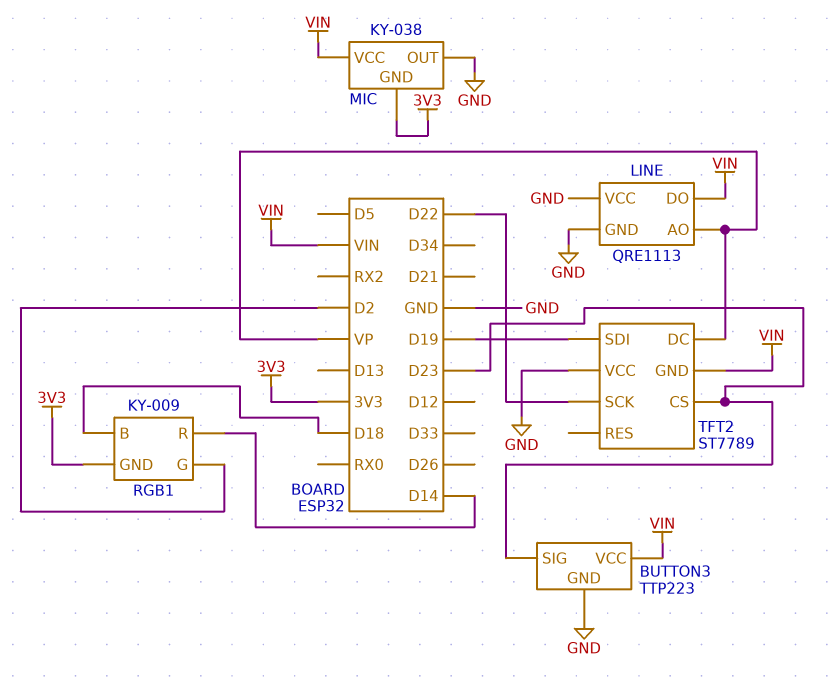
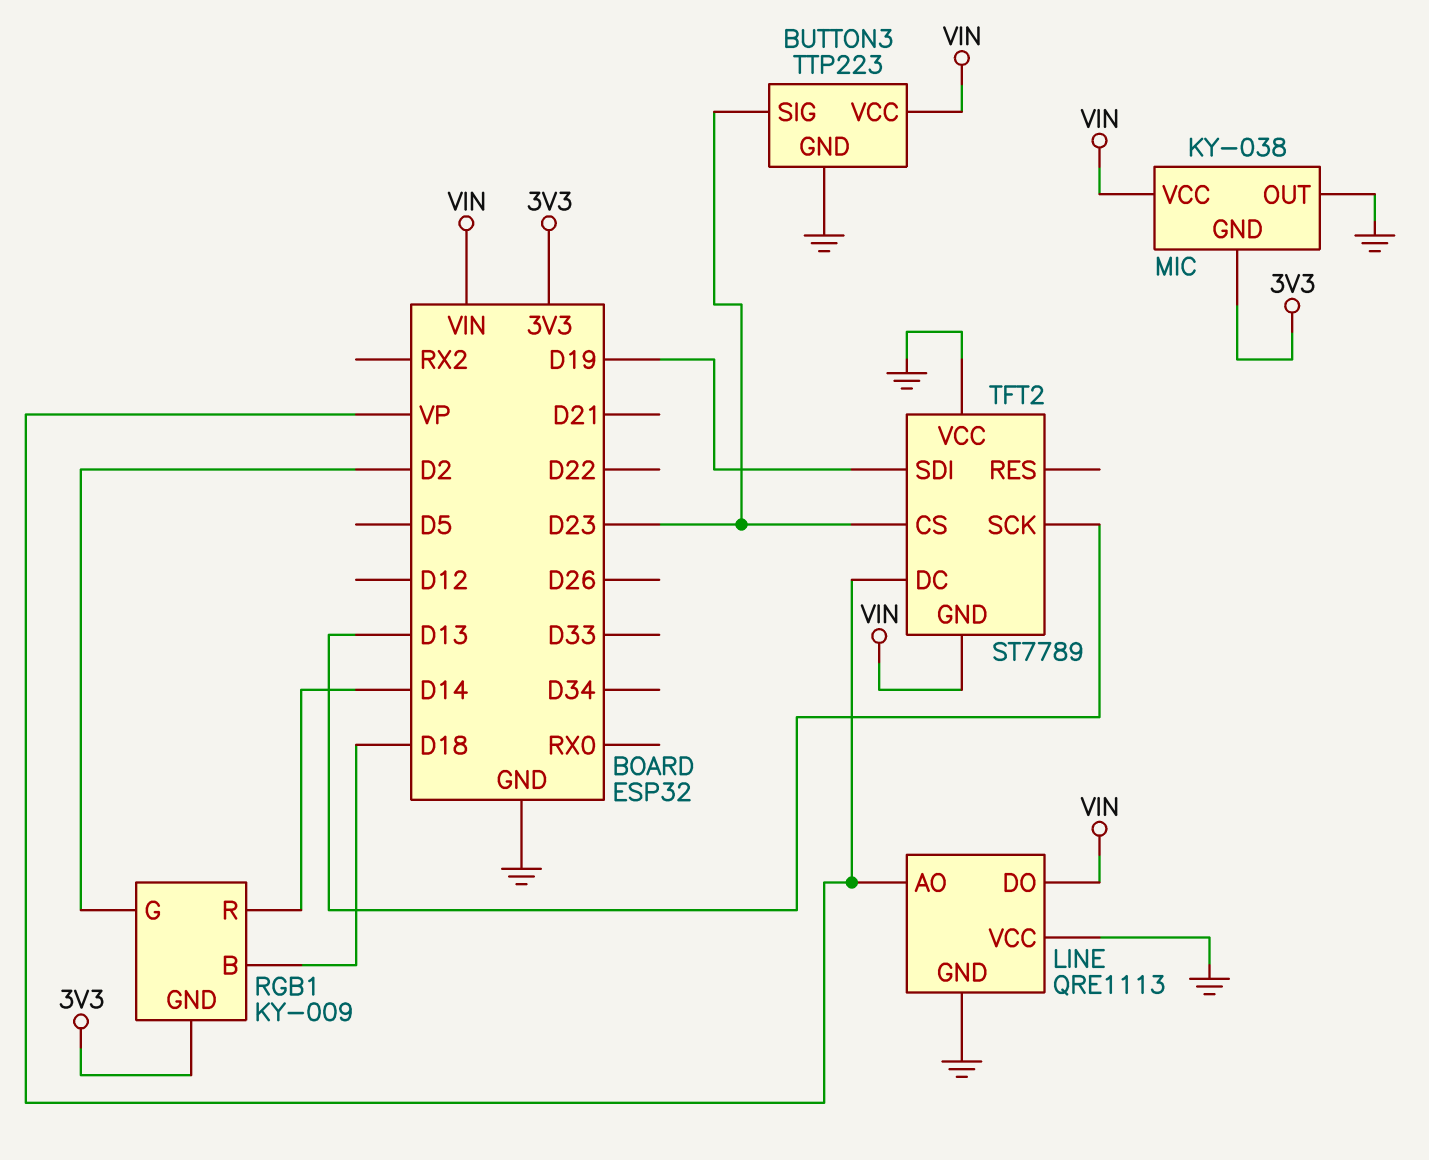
TFT2 pin SCK: D22 -> D13

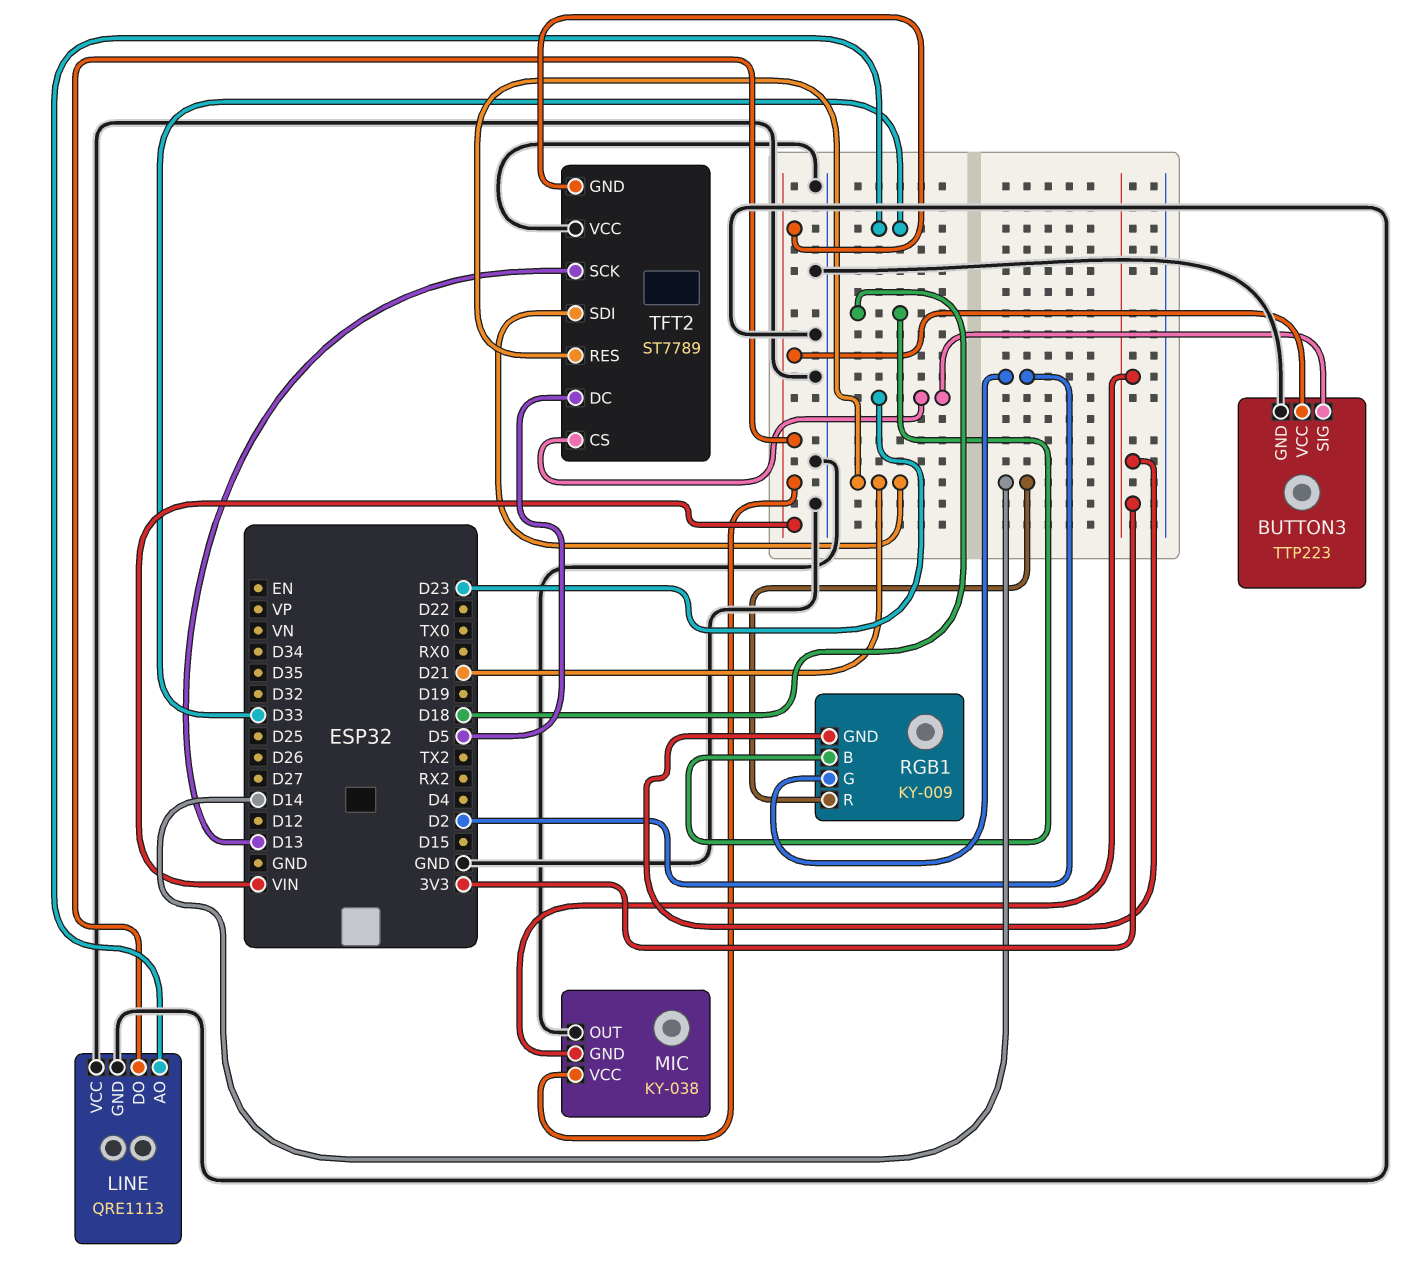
LINE pin AO: VP -> D33
TFT2 pin DC: VP -> D5
TFT2 pin RES: none -> D21
TFT2 pin SDI: D19 -> D21

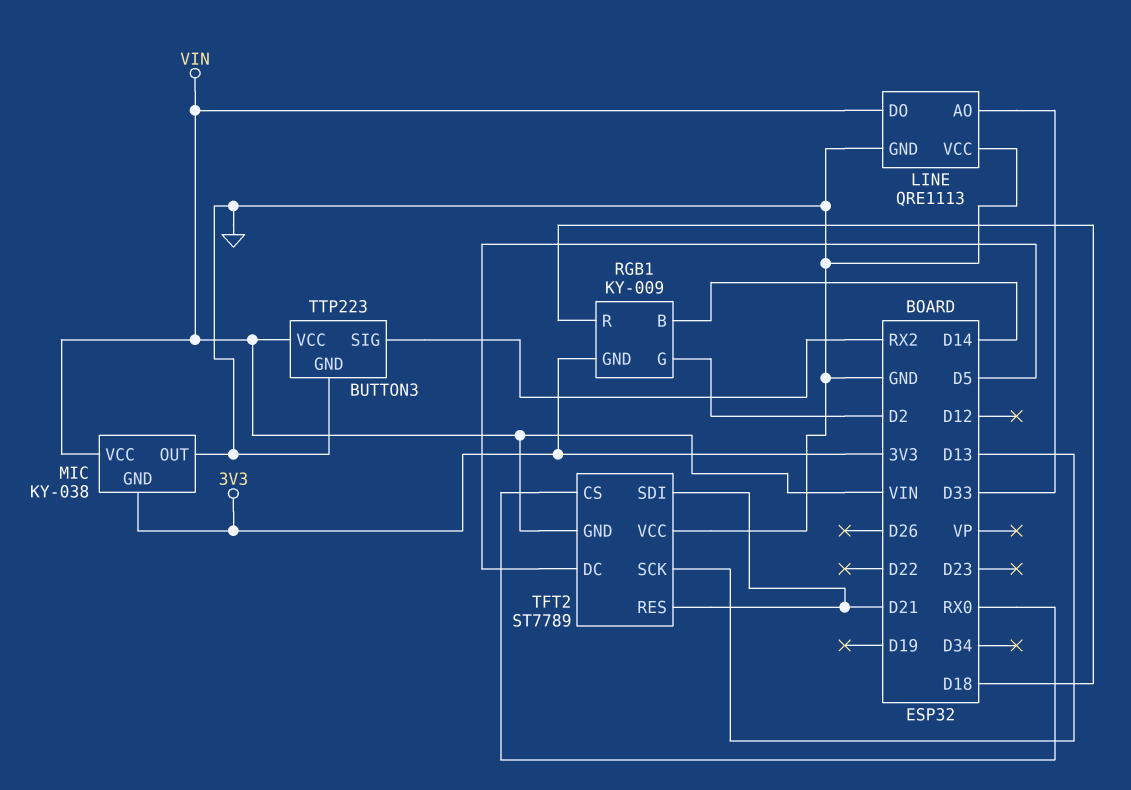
BUTTON3 pin SIG: D23 -> RX2
RGB1 pin B: D18 -> D14
RGB1 pin R: D14 -> D18
TFT2 pin CS: D23 -> RX0

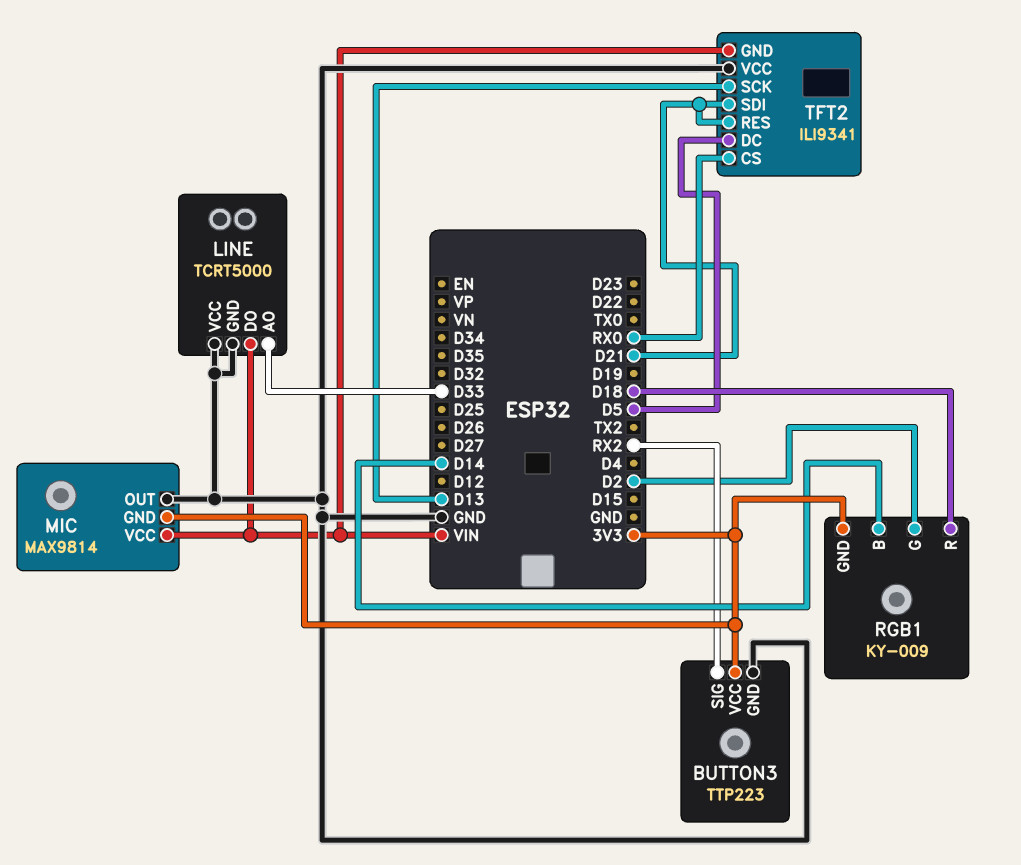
BUTTON3 pin VCC: VIN -> 3V3
LINE: QRE1113 -> TCRT5000
MIC: KY-038 -> MAX9814
TFT2: ST7789 -> ILI9341

